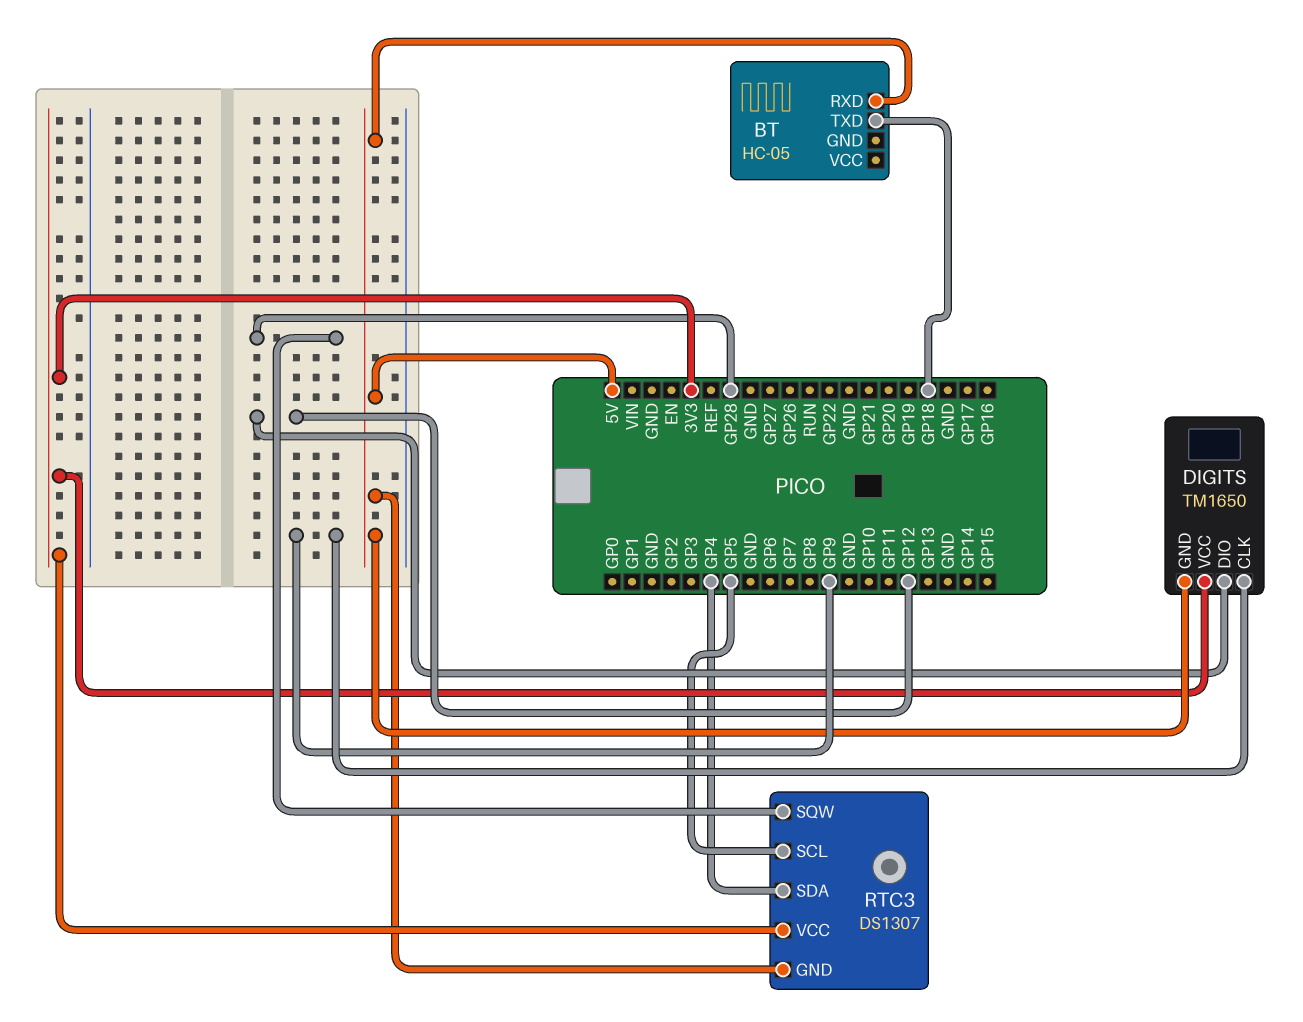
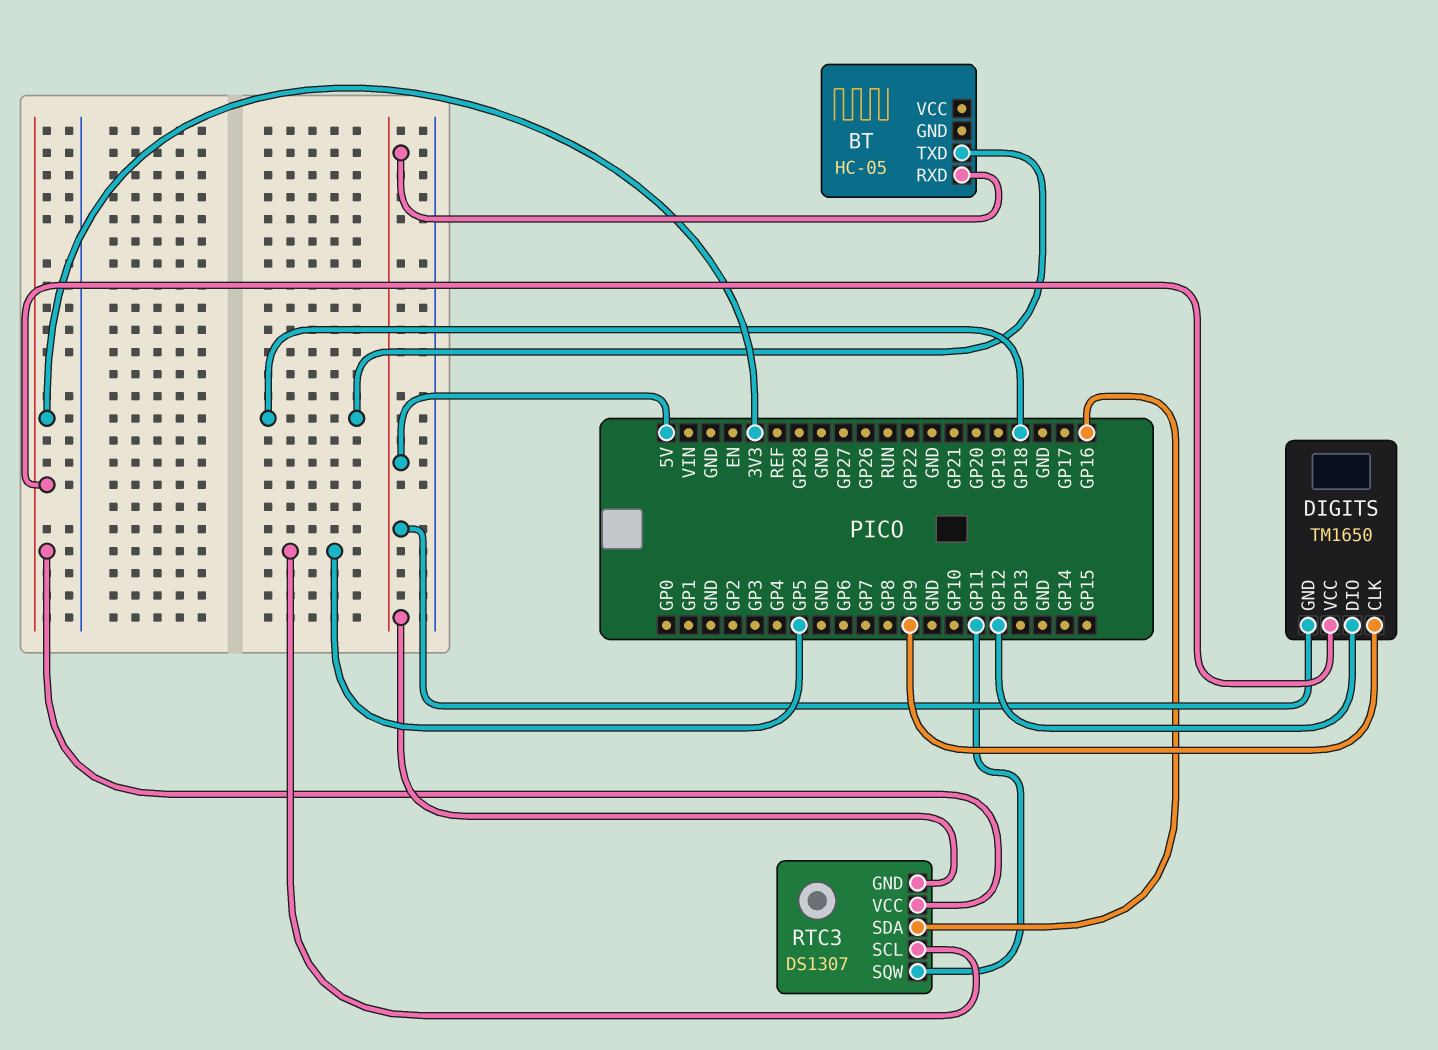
RTC3 pin SDA: GP4 -> GP16
RTC3 pin SQW: GP28 -> GP11

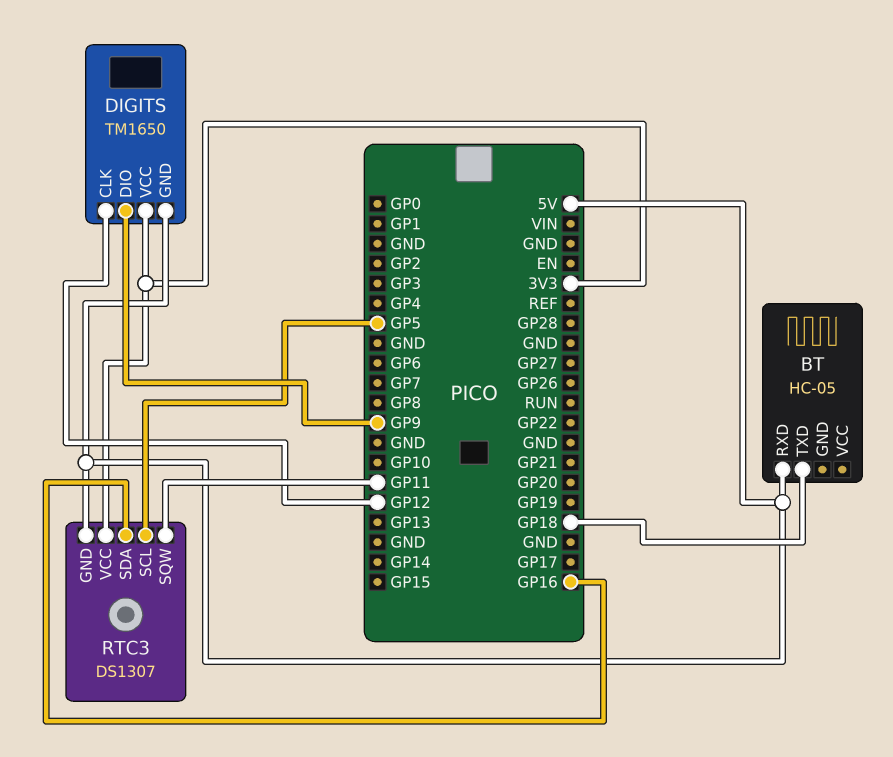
DIGITS pin CLK: GP9 -> GP12
DIGITS pin DIO: GP12 -> GP9

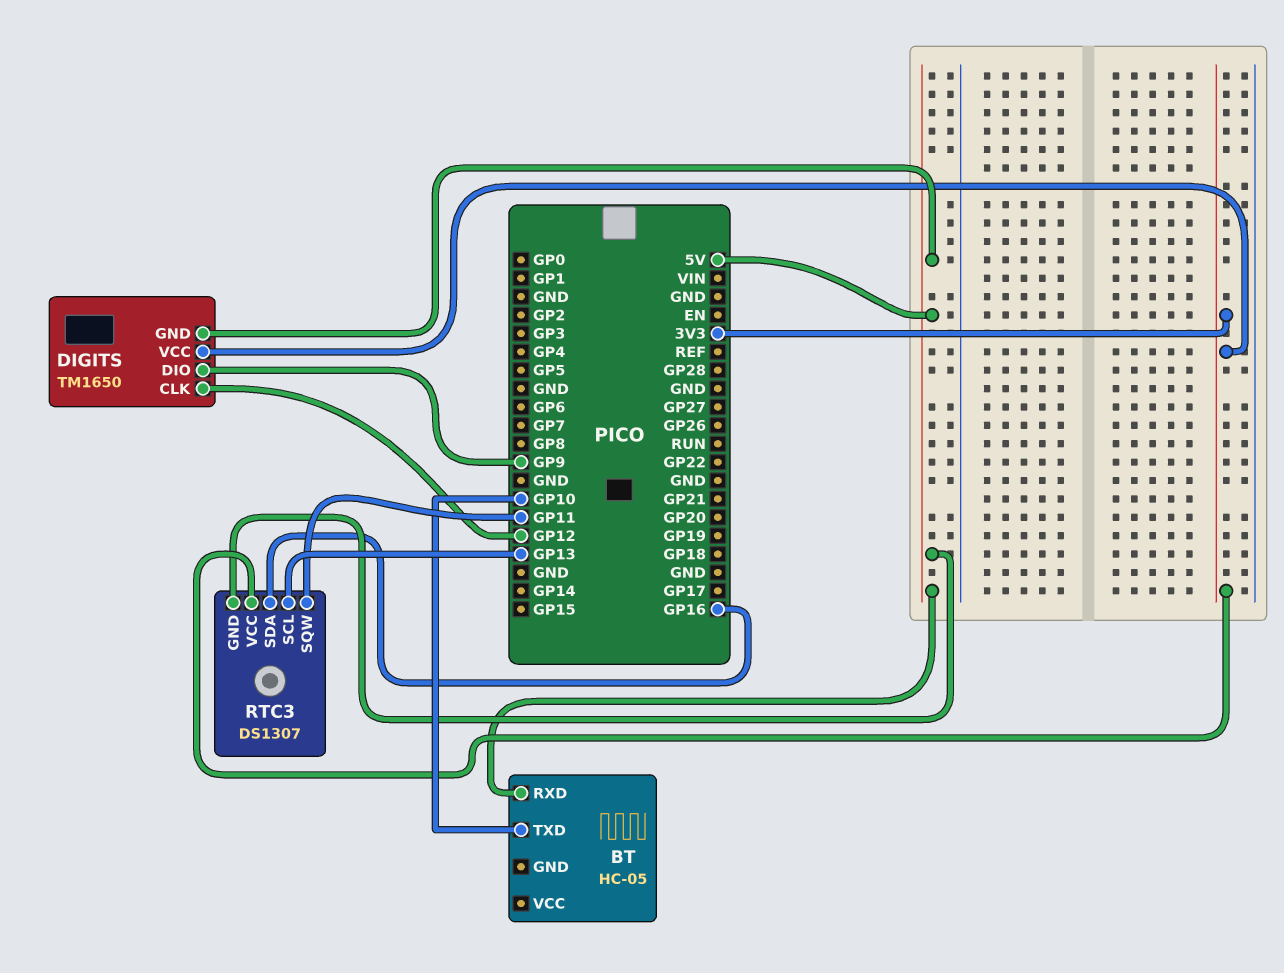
BT pin TXD: GP18 -> GP10
RTC3 pin SCL: GP5 -> GP13

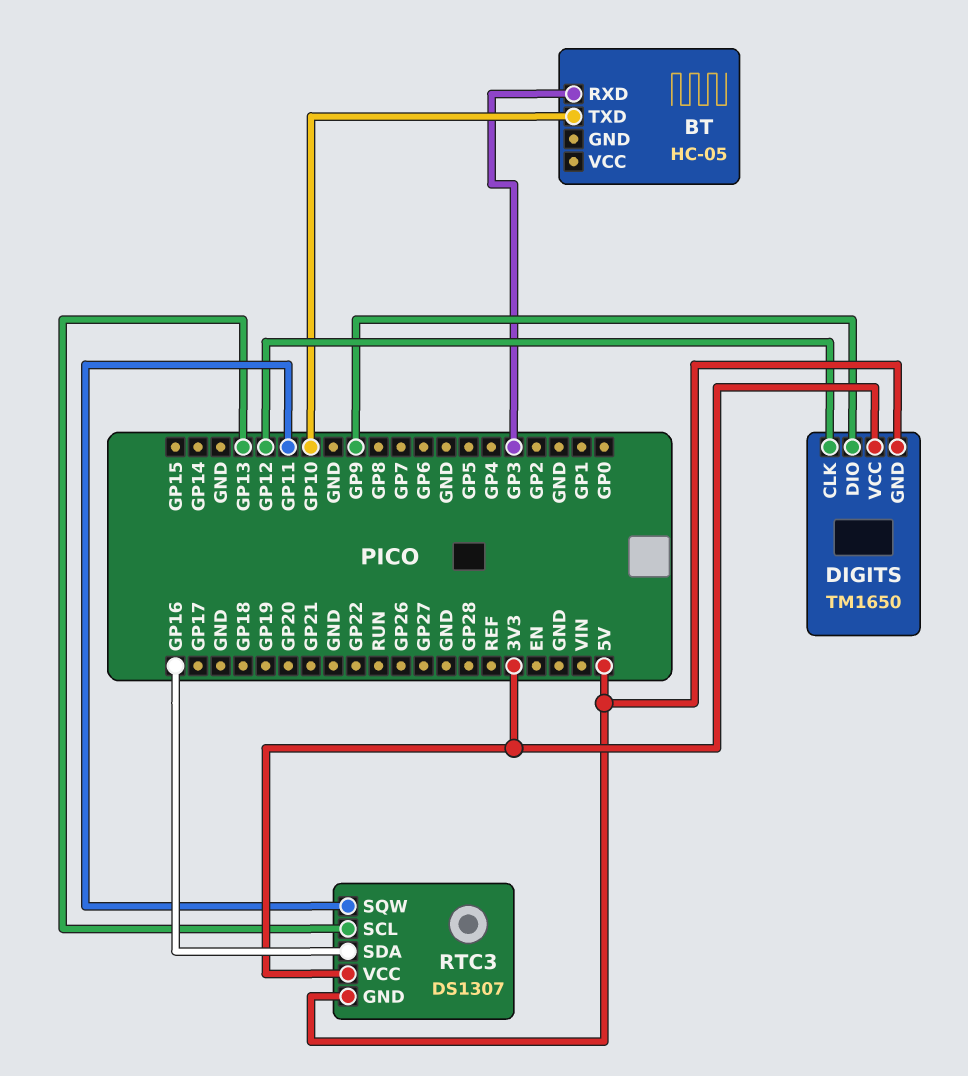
BT pin RXD: 5V -> GP3

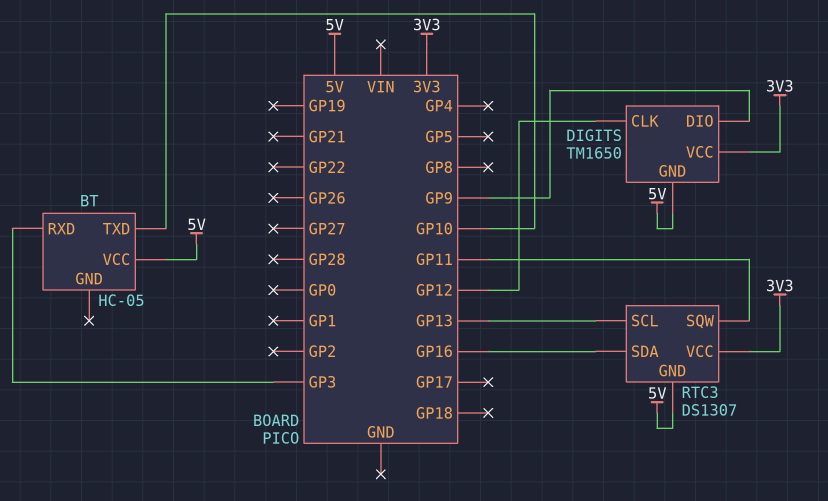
BT pin VCC: none -> 5V

